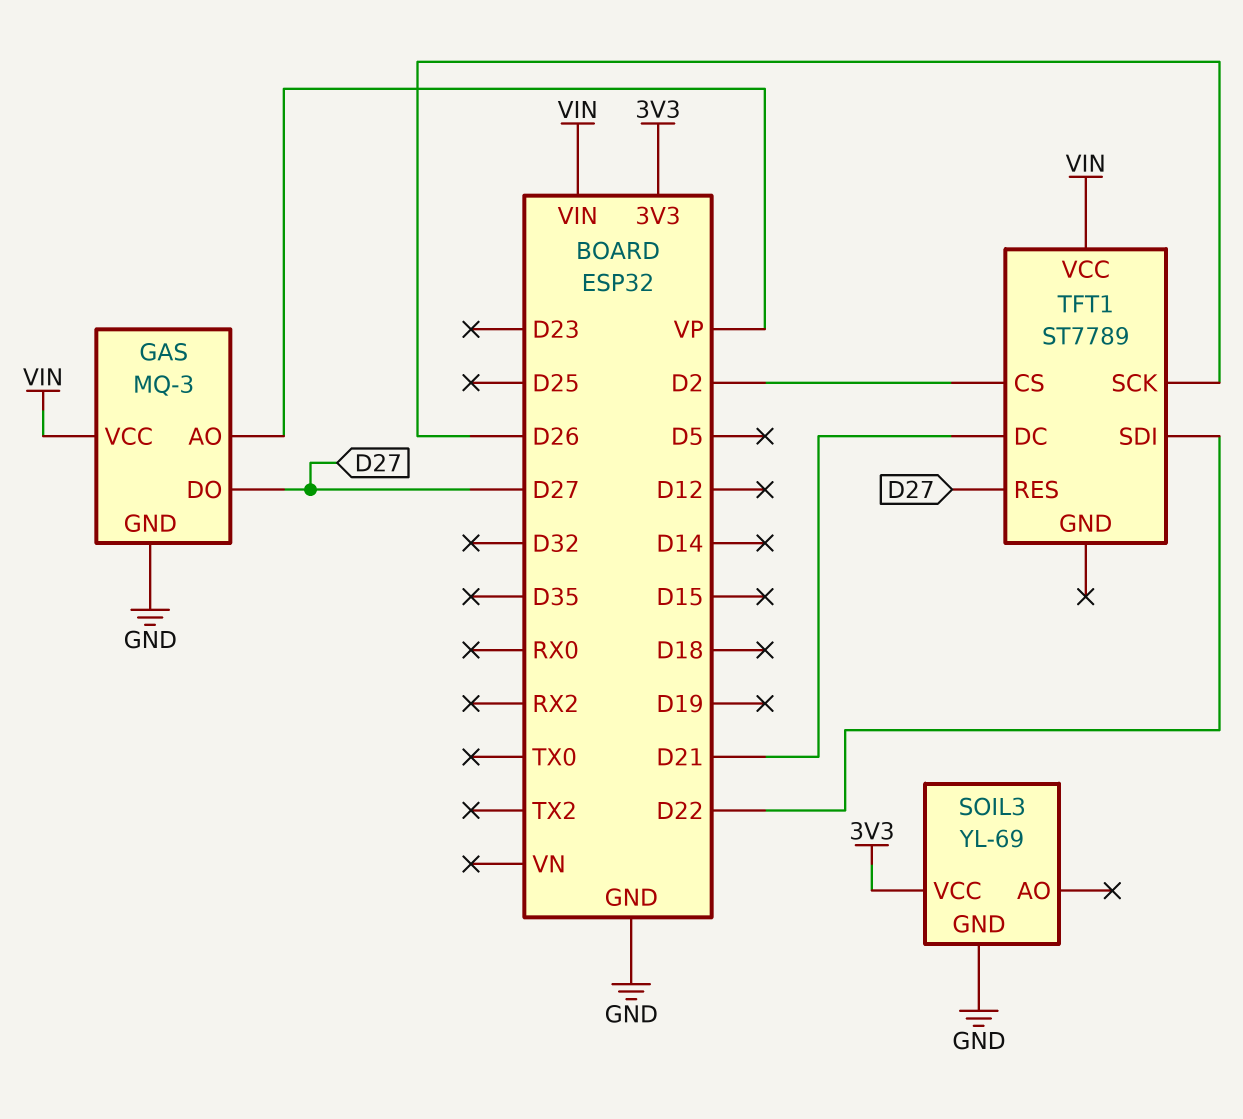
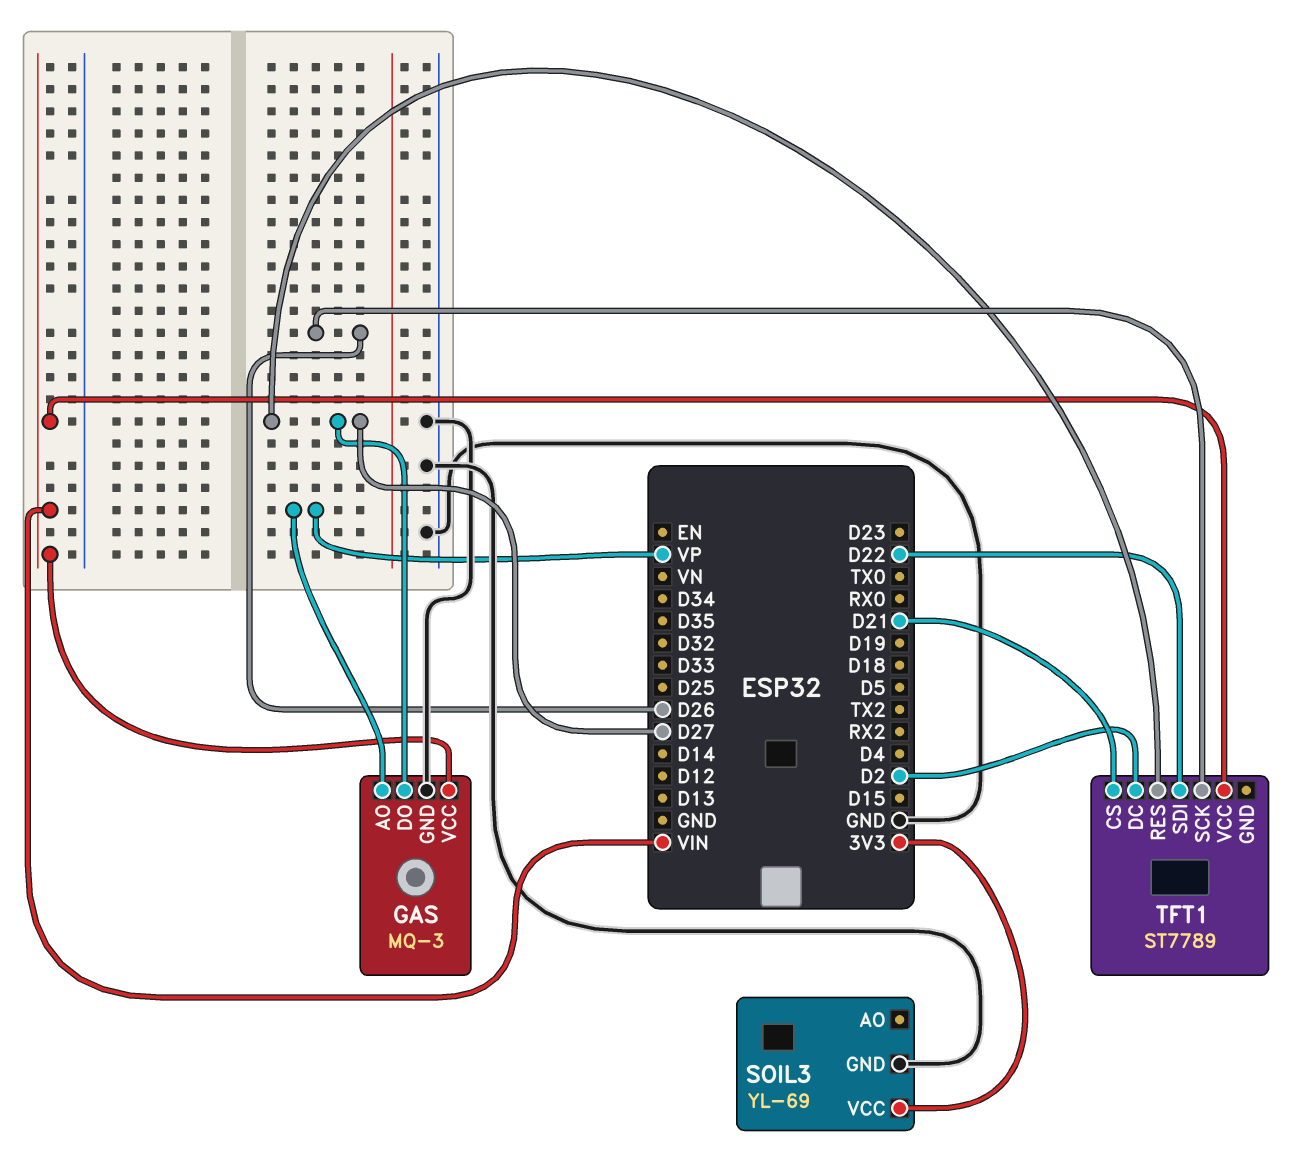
TFT1 pin CS: D2 -> D21
TFT1 pin DC: D21 -> D2

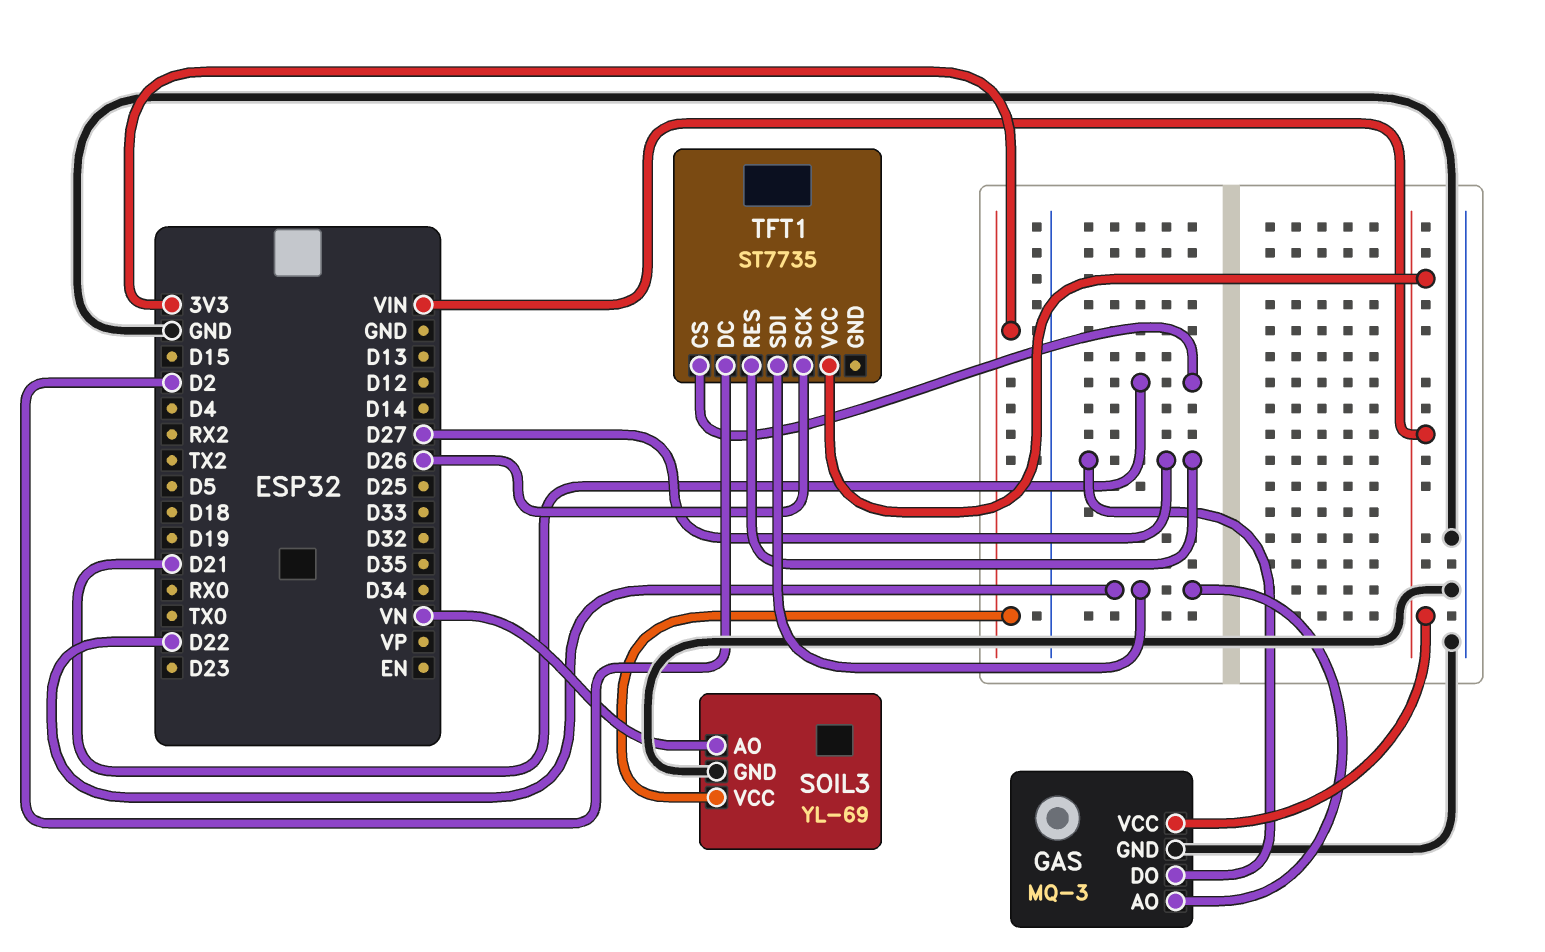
GAS pin AO: VP -> D22
SOIL3 pin AO: none -> VN
TFT1: ST7789 -> ST7735

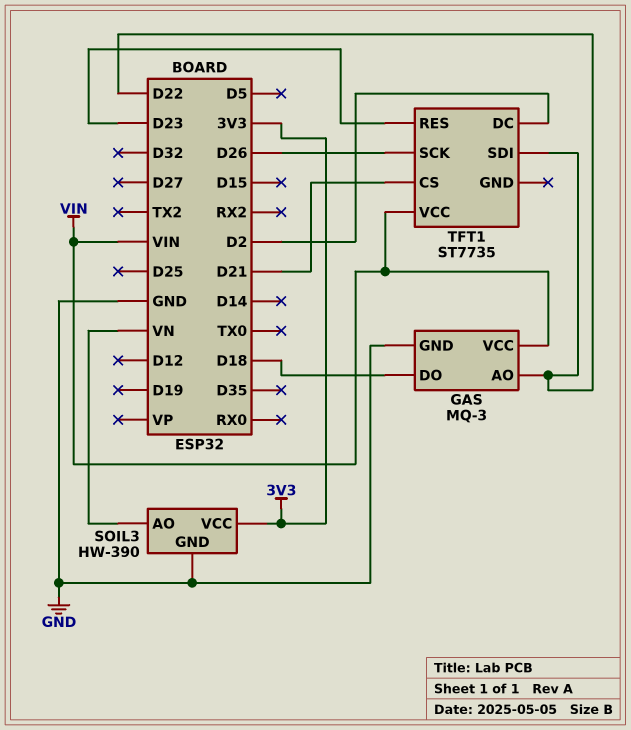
GAS pin DO: D27 -> D18
SOIL3: YL-69 -> HW-390
TFT1 pin RES: D27 -> D23

